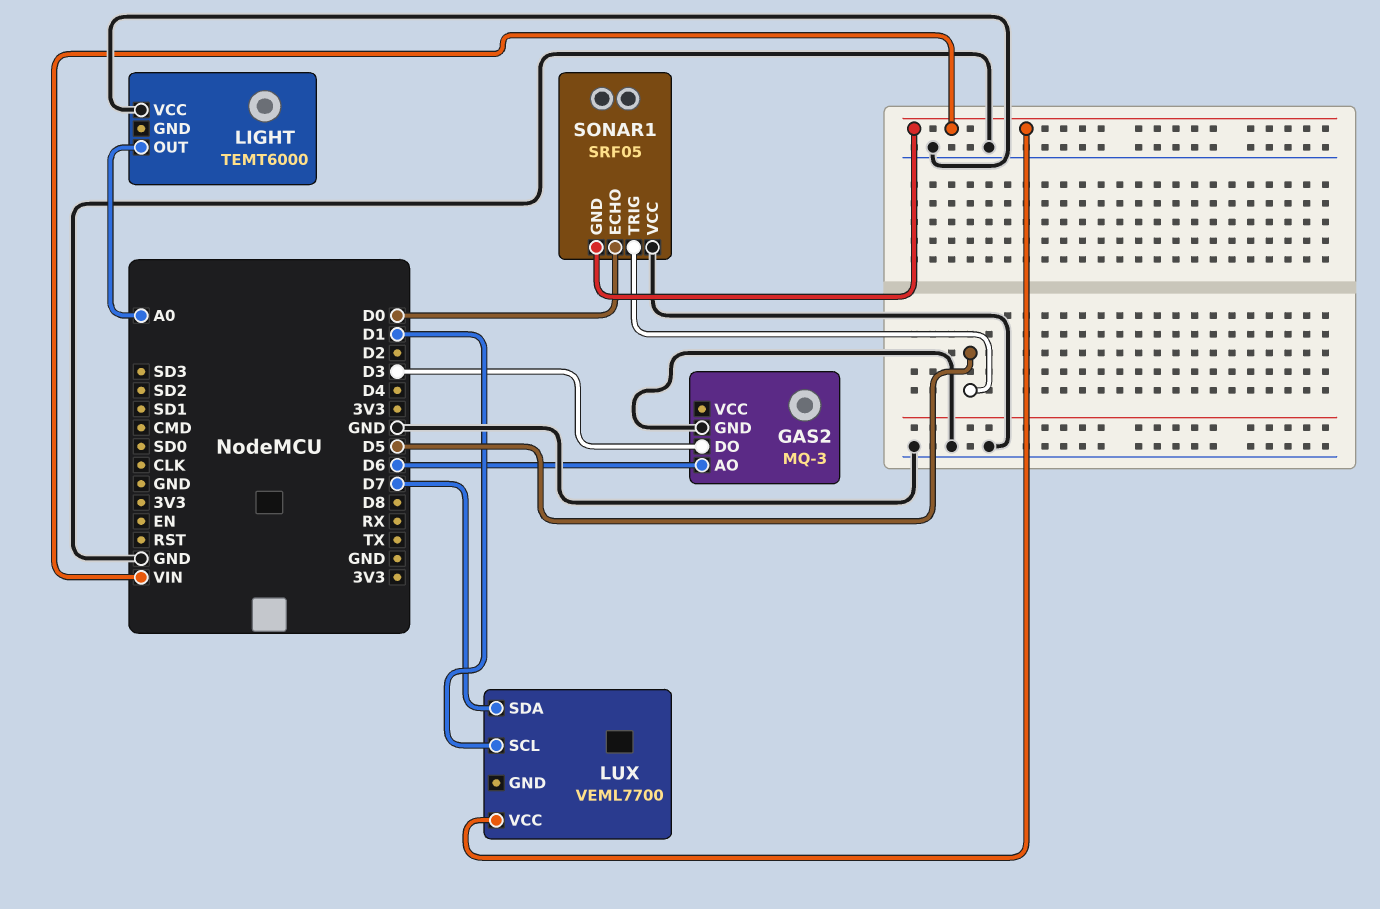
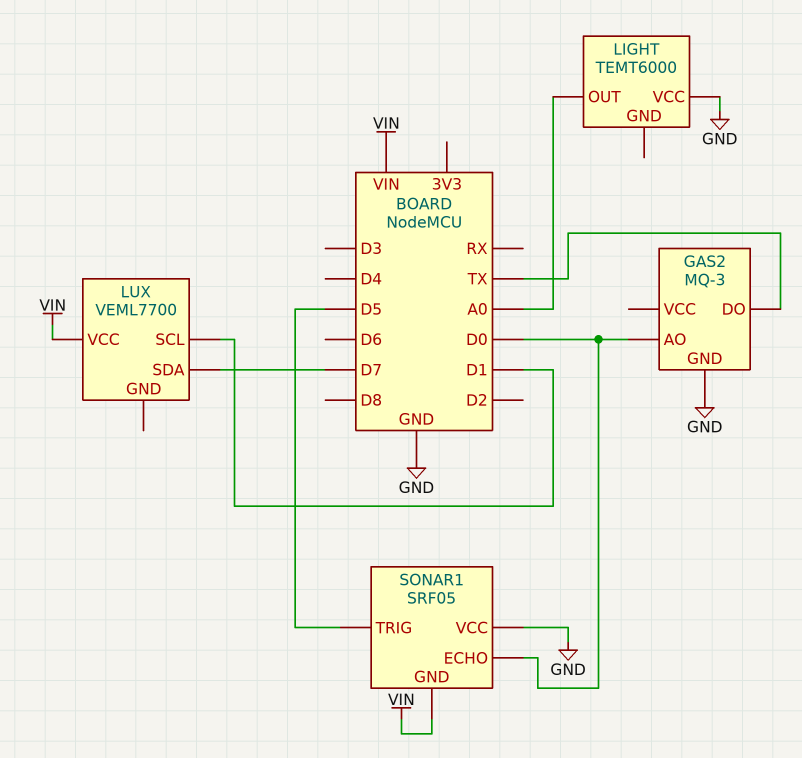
GAS2 pin AO: D6 -> D0
GAS2 pin DO: D3 -> TX

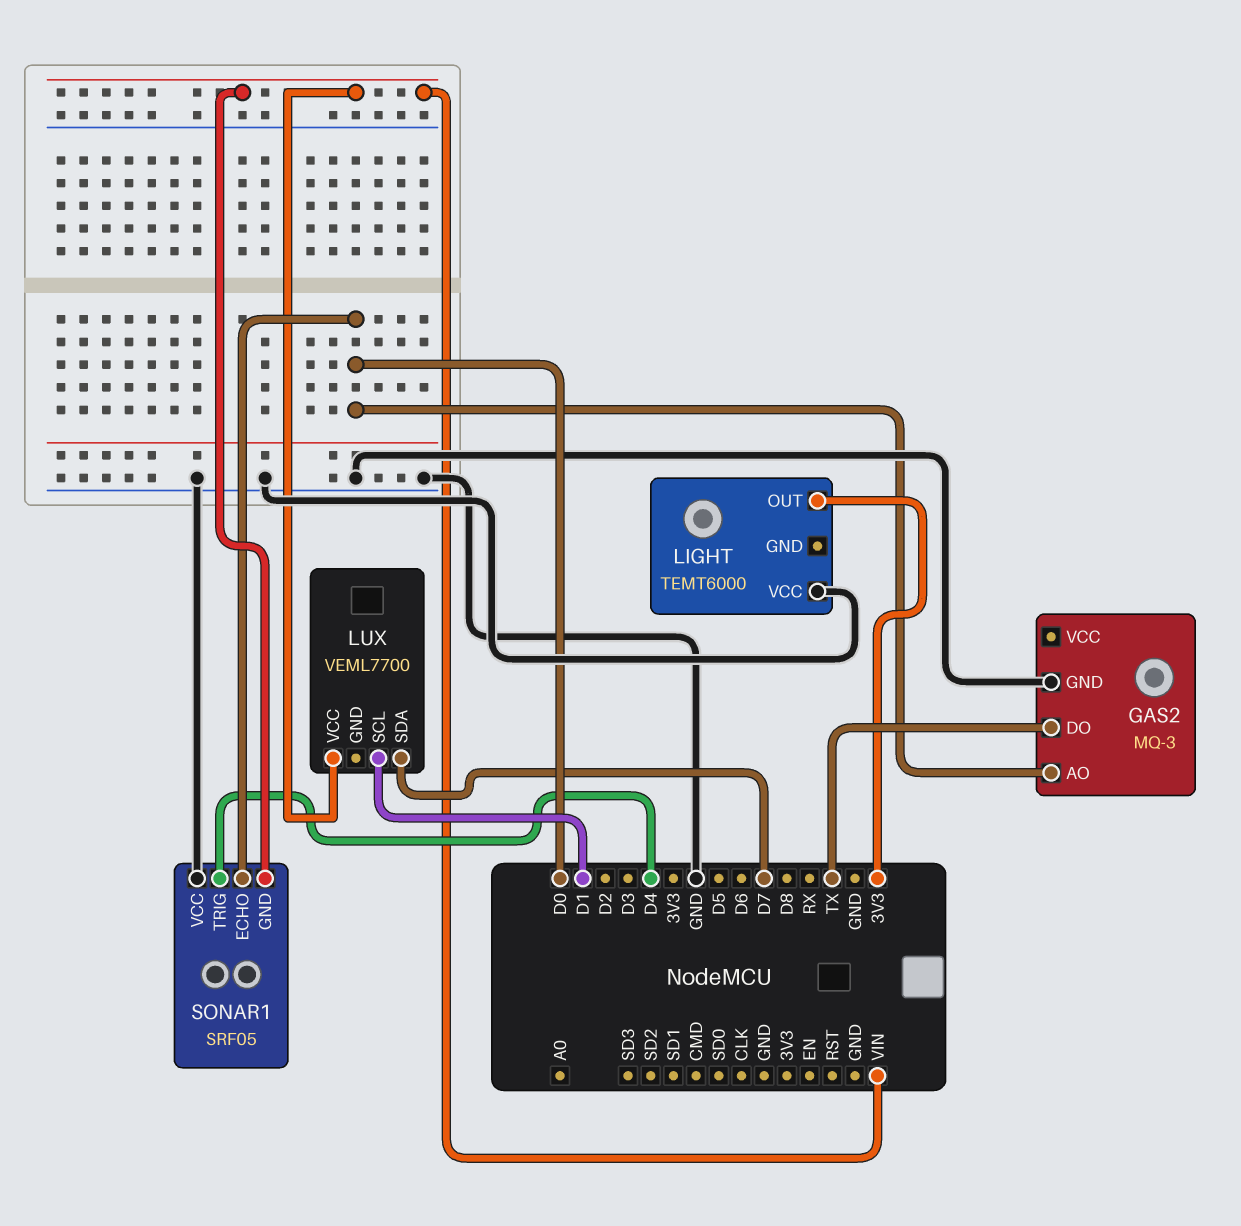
LIGHT pin OUT: A0 -> 3V3
SONAR1 pin TRIG: D5 -> D4

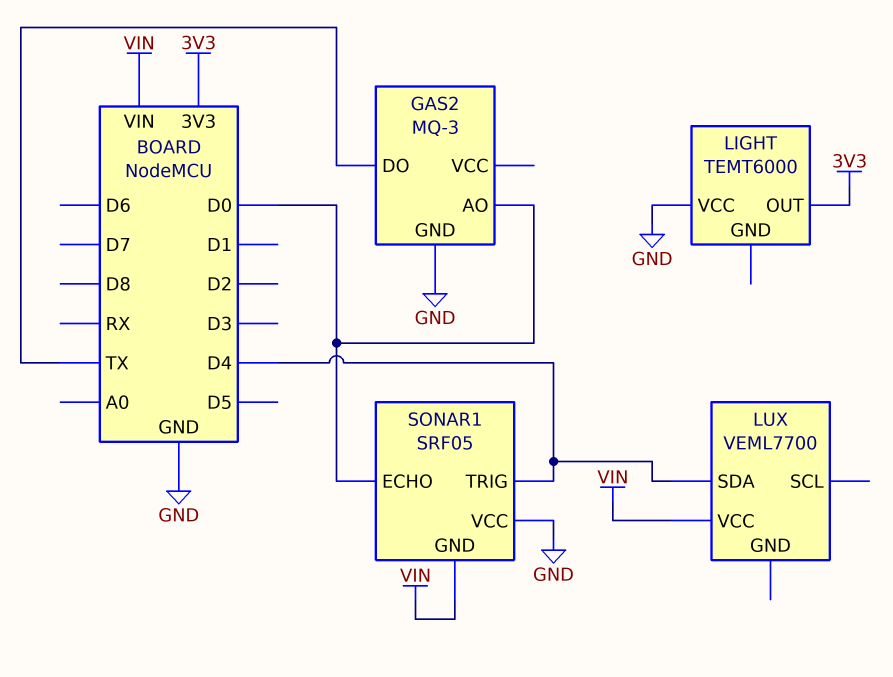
LUX pin SCL: D1 -> none
LUX pin SDA: D7 -> D4

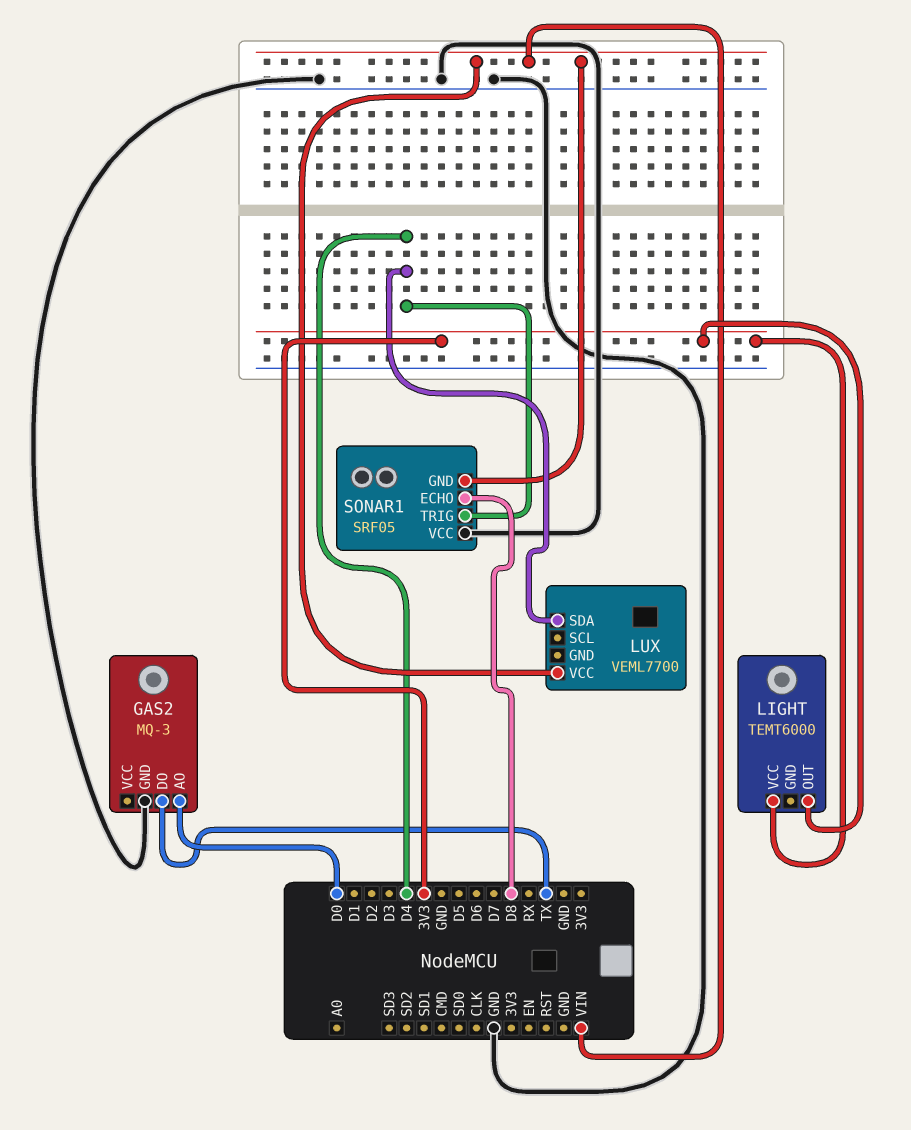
LIGHT pin VCC: GND -> 3V3
SONAR1 pin ECHO: D0 -> D8

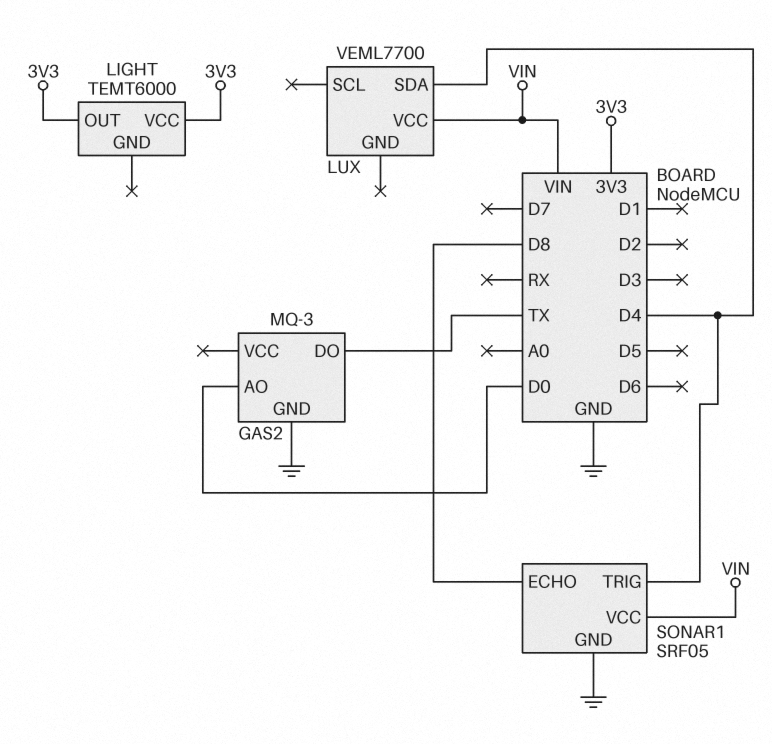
SONAR1 pin GND: VIN -> GND
SONAR1 pin VCC: GND -> VIN

